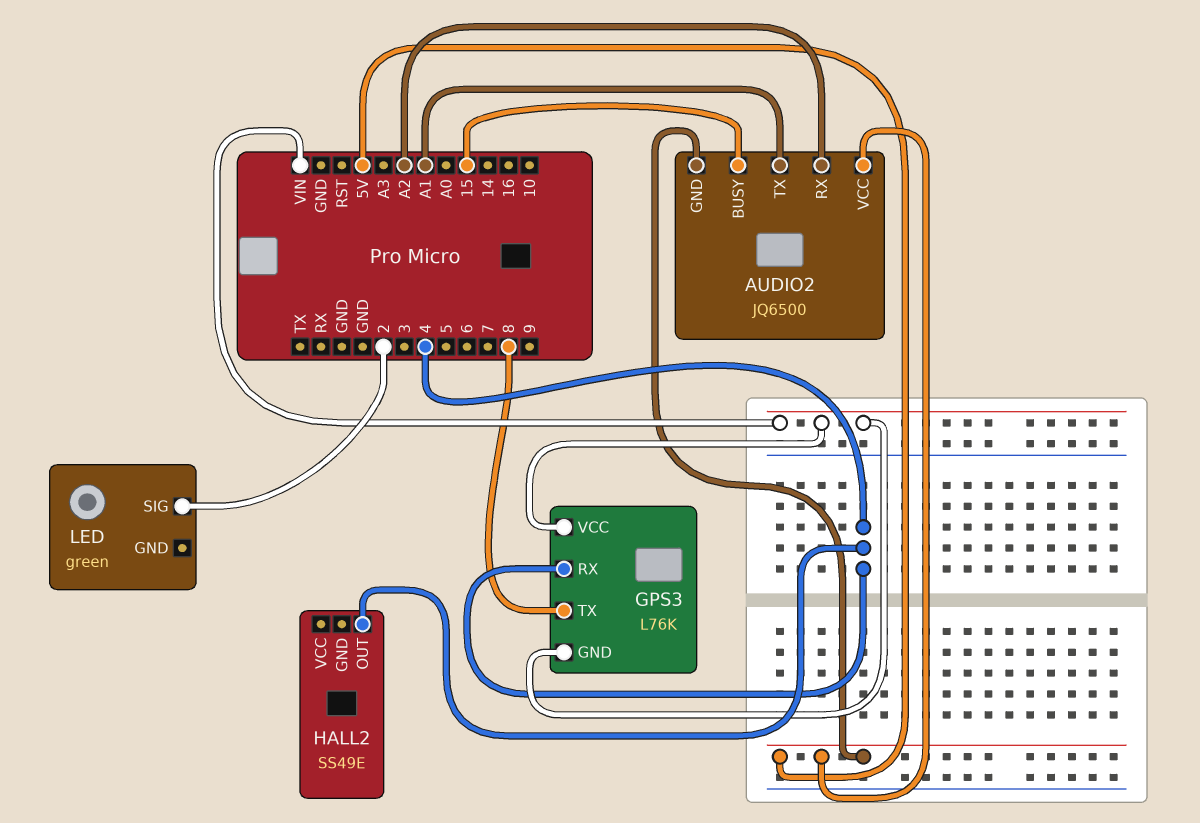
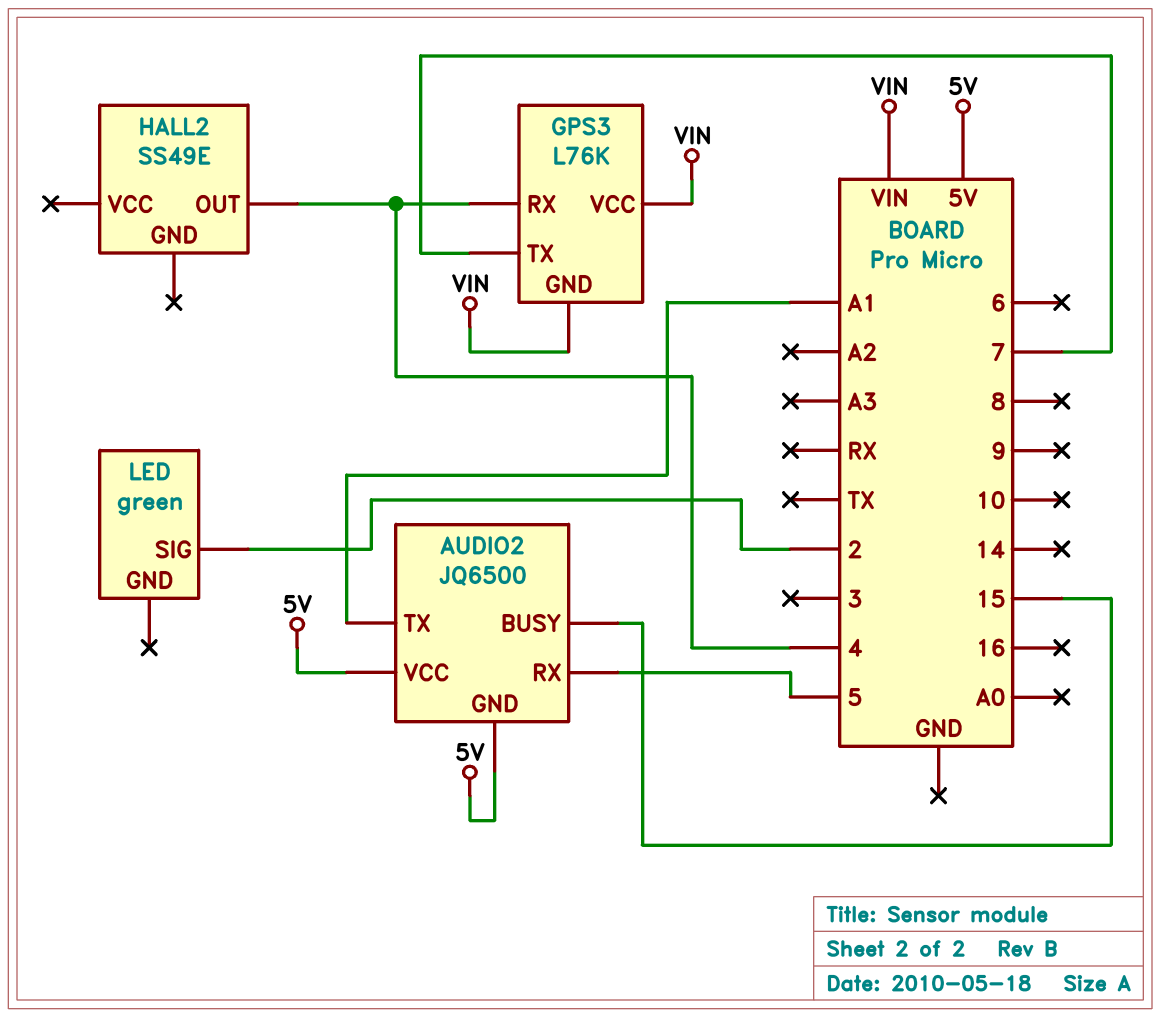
AUDIO2 pin RX: A2 -> 5
GPS3 pin TX: 8 -> 7

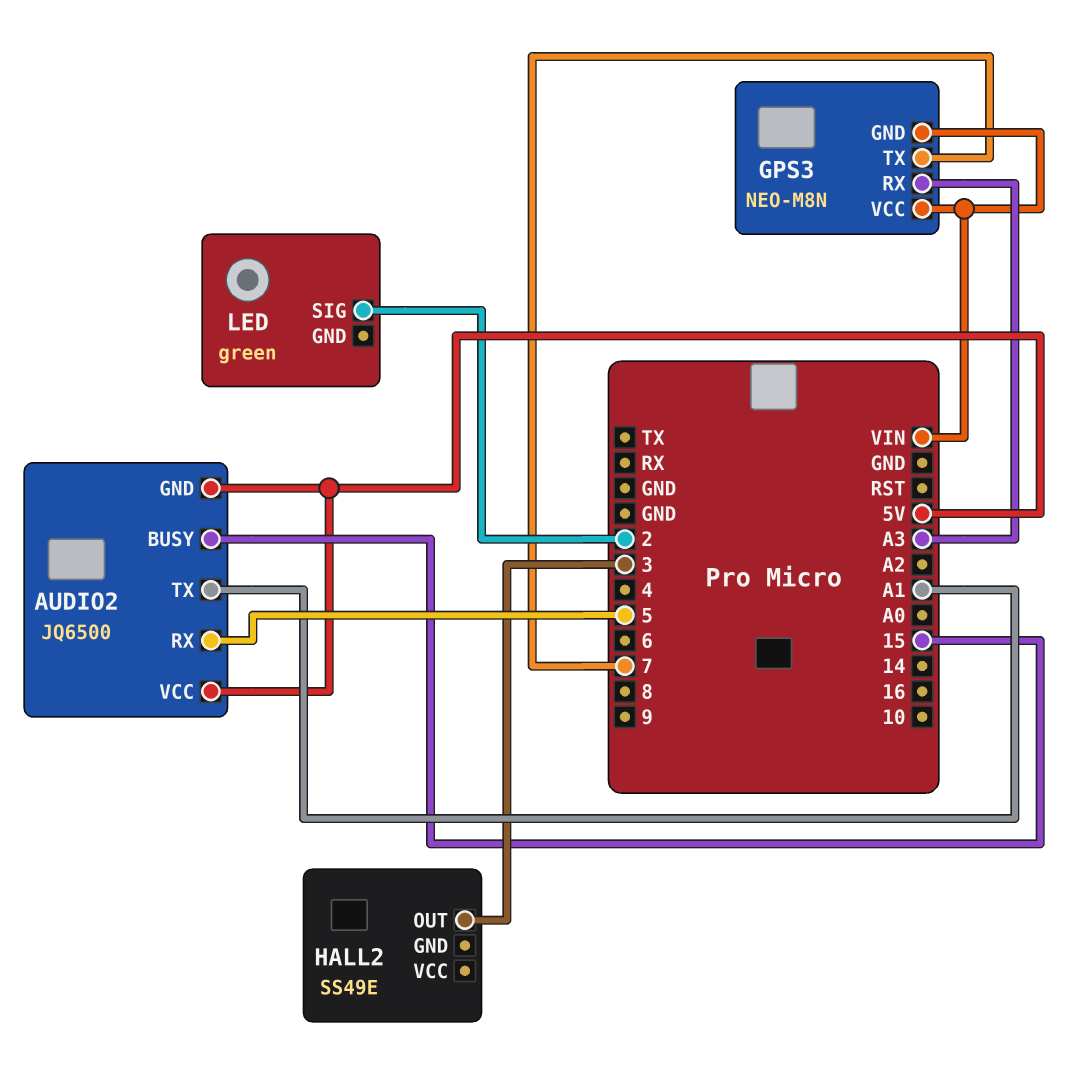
GPS3: L76K -> NEO-M8N
GPS3 pin RX: 4 -> A3
HALL2 pin OUT: 4 -> 3

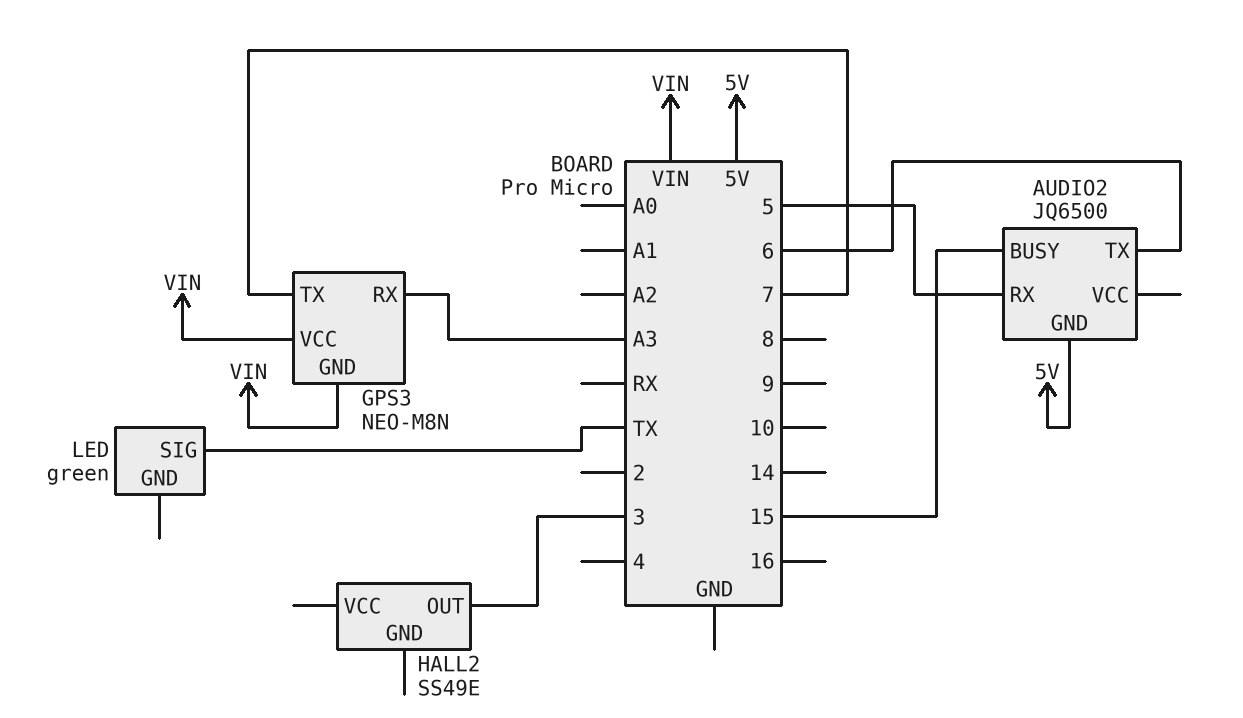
AUDIO2 pin TX: A1 -> 6
AUDIO2 pin VCC: 5V -> none
LED pin SIG: 2 -> TX

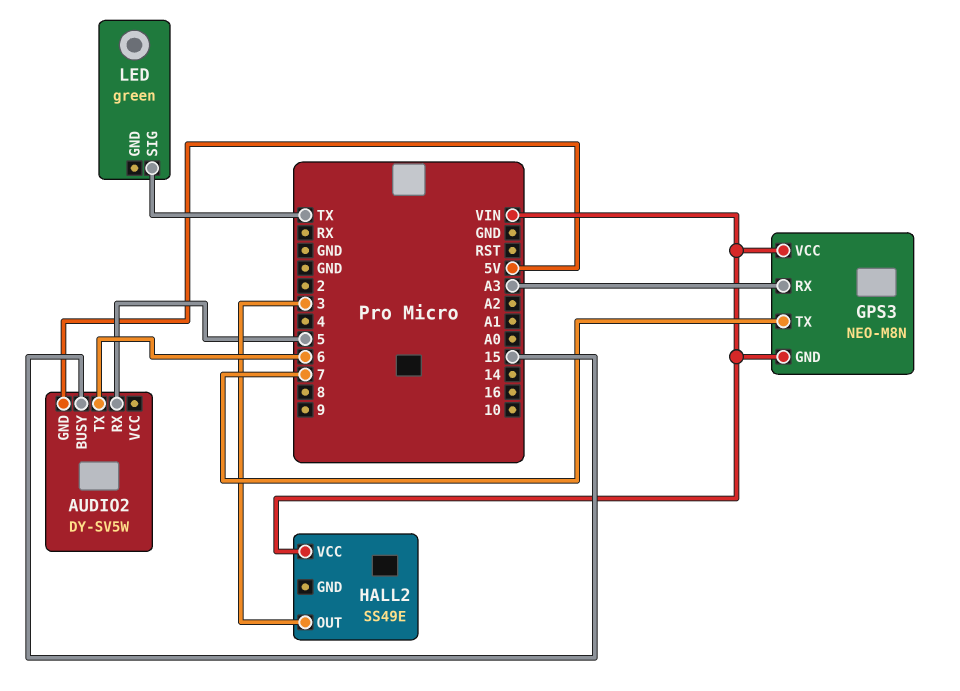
AUDIO2: JQ6500 -> DY-SV5W
HALL2 pin VCC: none -> VIN

